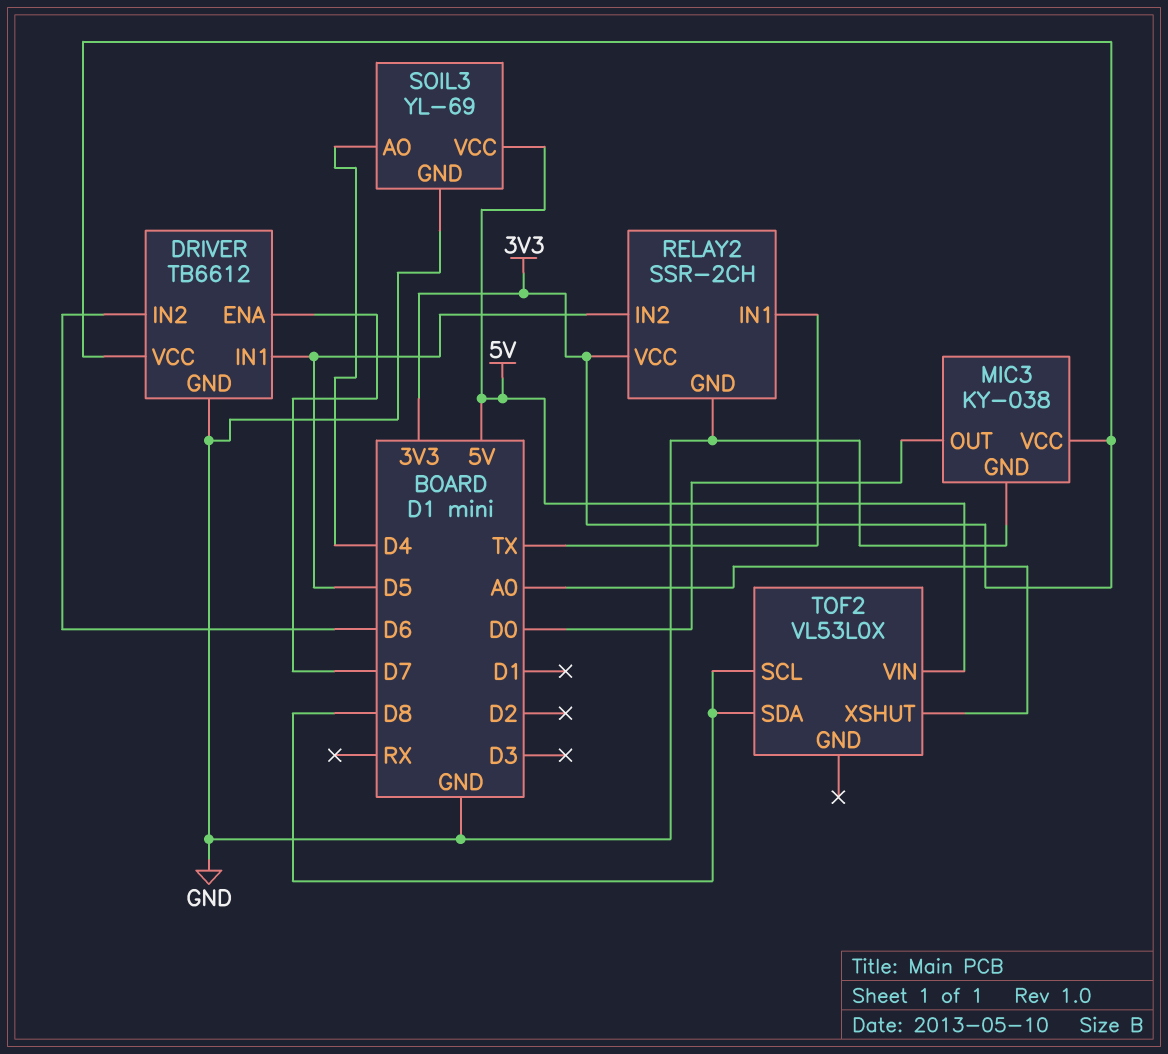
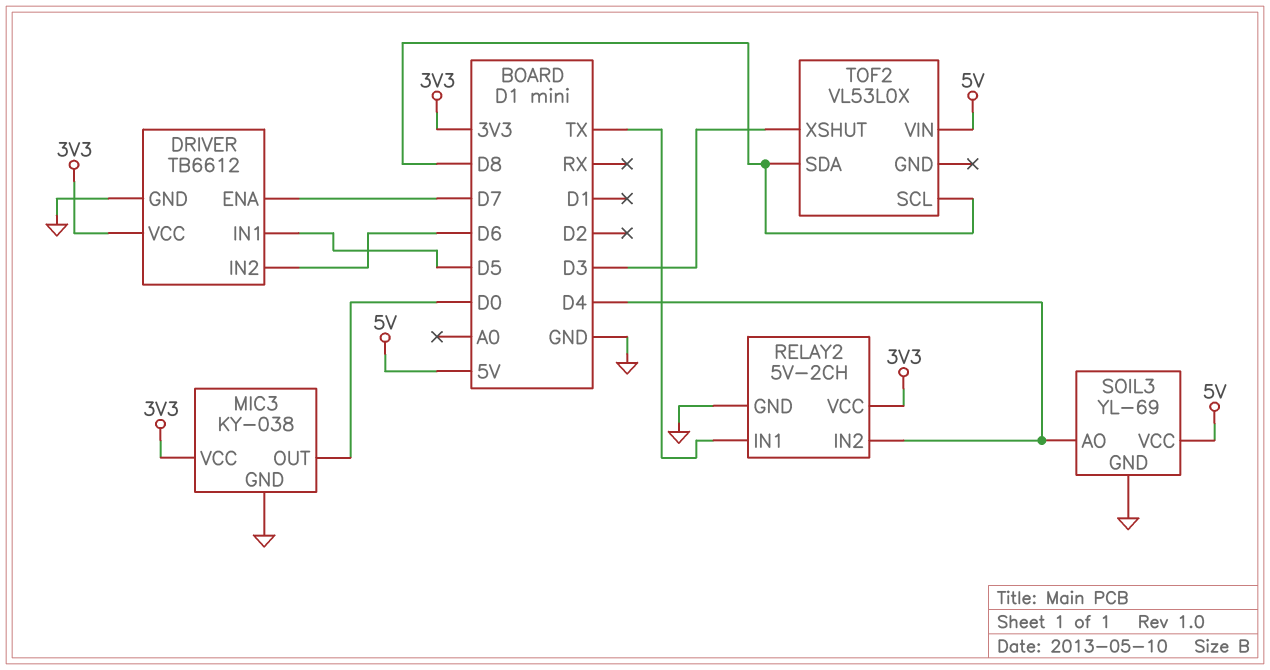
RELAY2: SSR-2CH -> 5V-2CH
RELAY2 pin IN2: D5 -> D4
TOF2 pin XSHUT: A0 -> D3

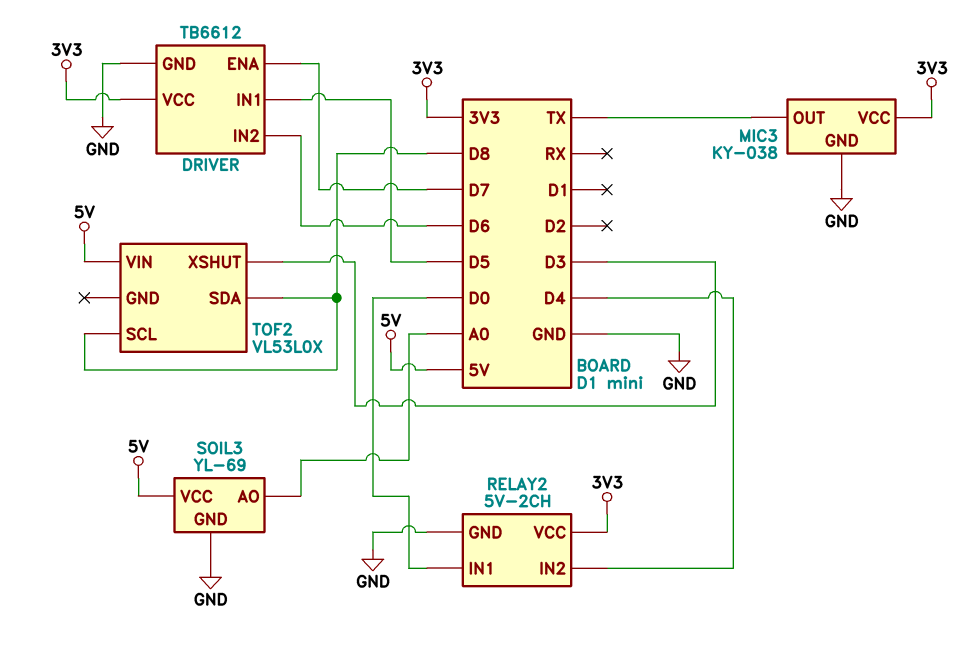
MIC3 pin OUT: D0 -> TX
RELAY2 pin IN1: TX -> D0
SOIL3 pin AO: D4 -> A0

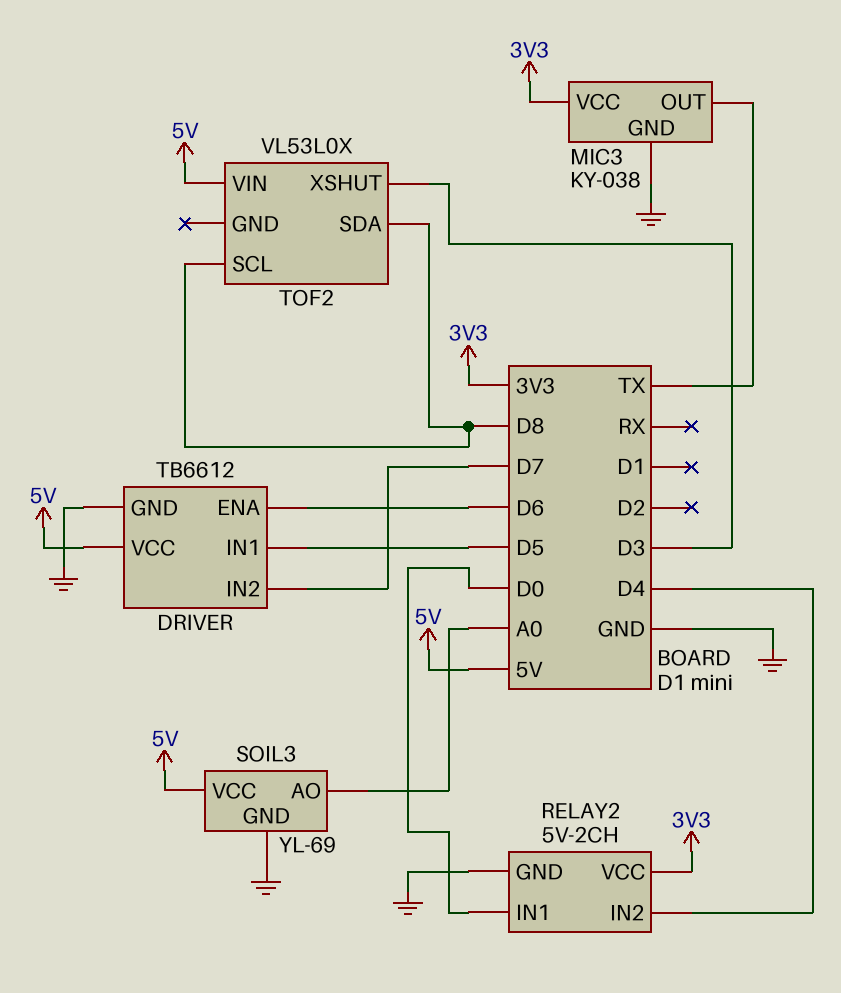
DRIVER pin ENA: D7 -> D6
DRIVER pin IN2: D6 -> D7
DRIVER pin VCC: 3V3 -> 5V

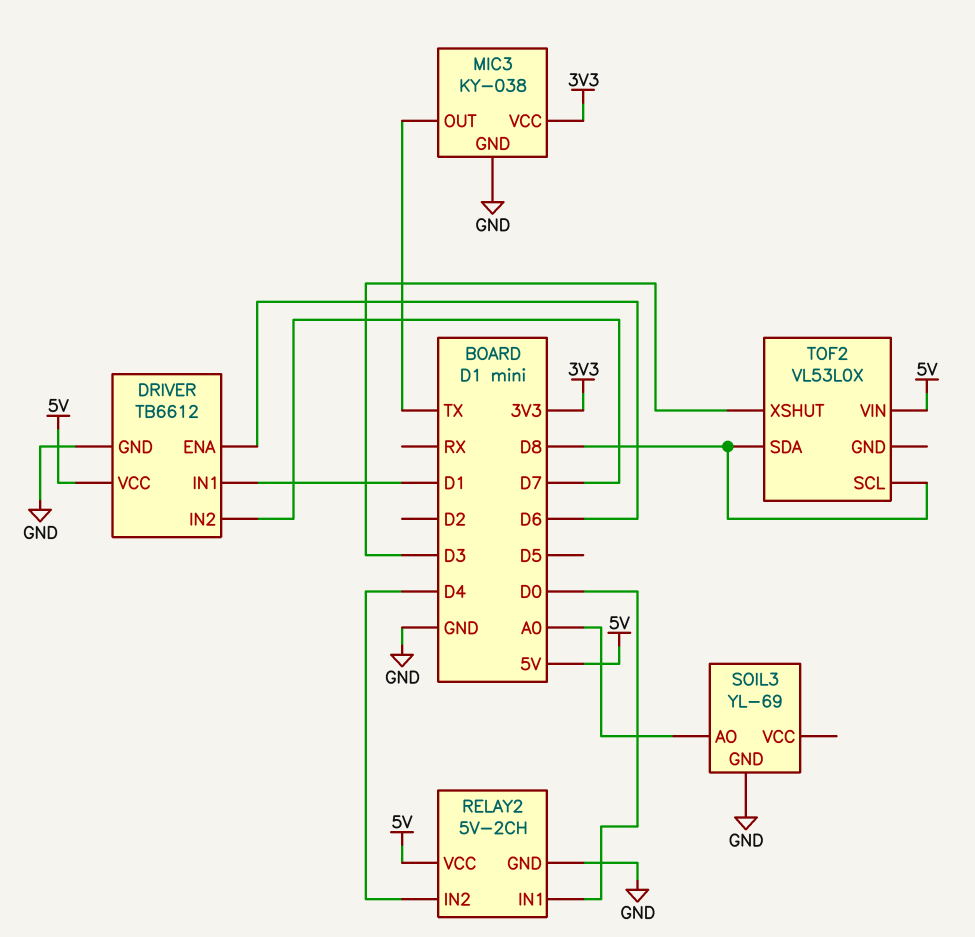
DRIVER pin IN1: D5 -> D1
RELAY2 pin VCC: 3V3 -> 5V
SOIL3 pin VCC: 5V -> none

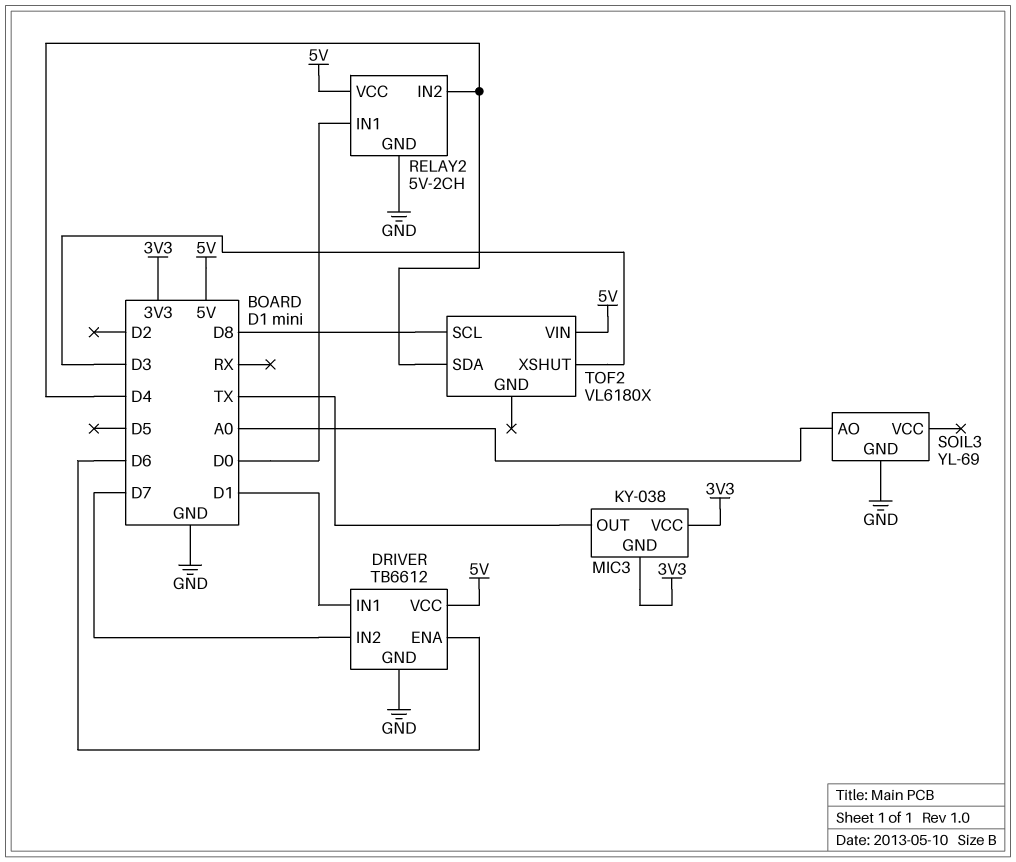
MIC3 pin GND: GND -> 3V3
TOF2: VL53L0X -> VL6180X
TOF2 pin SDA: D8 -> D4

